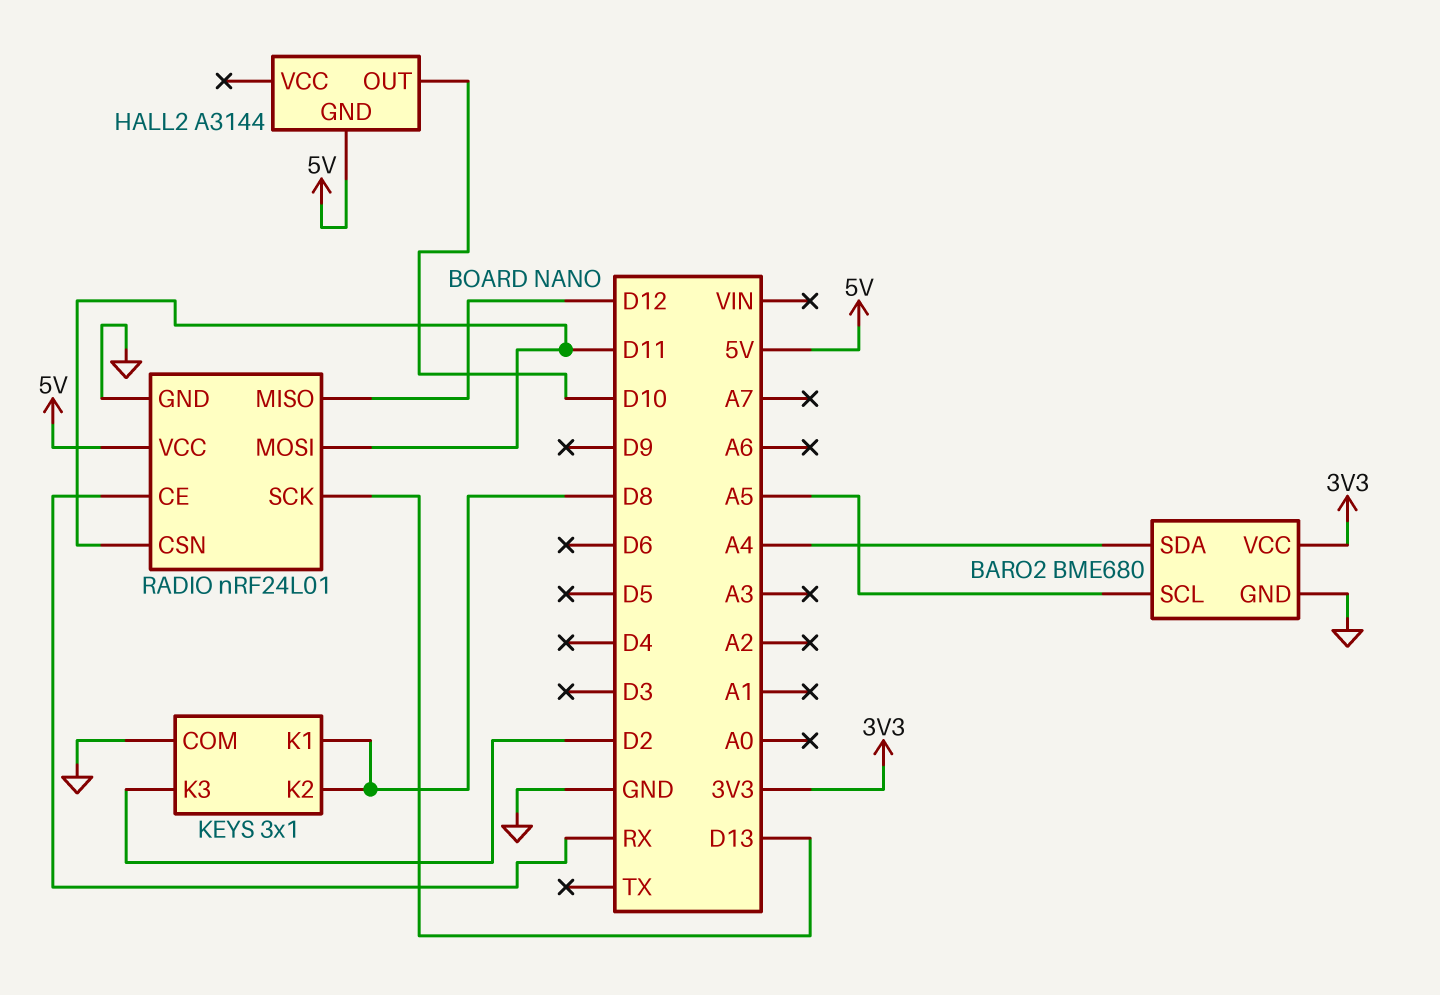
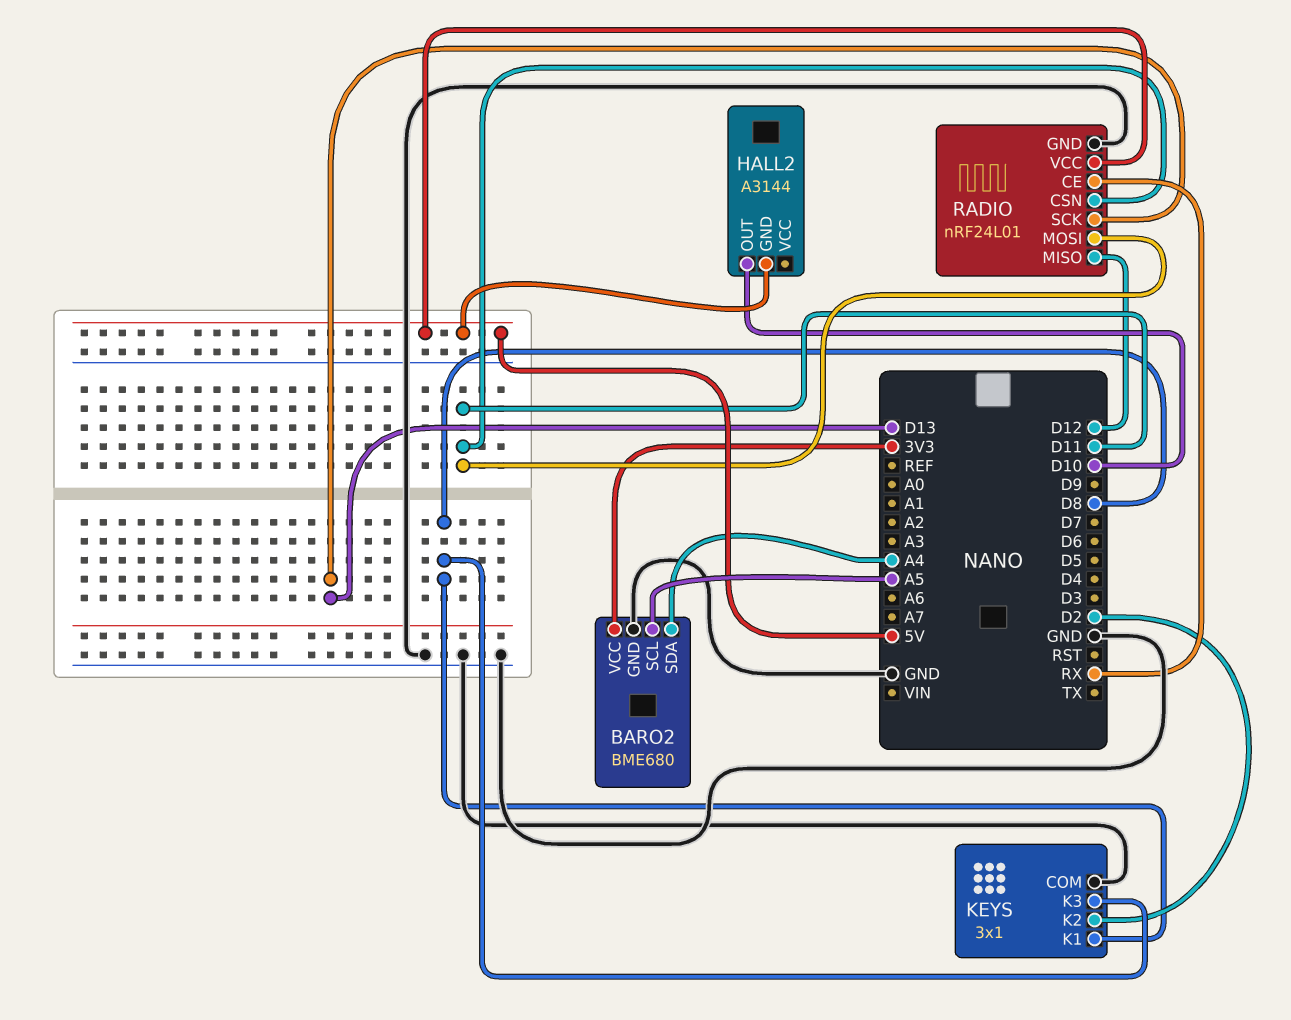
KEYS pin K2: D8 -> D2
KEYS pin K3: D2 -> D8

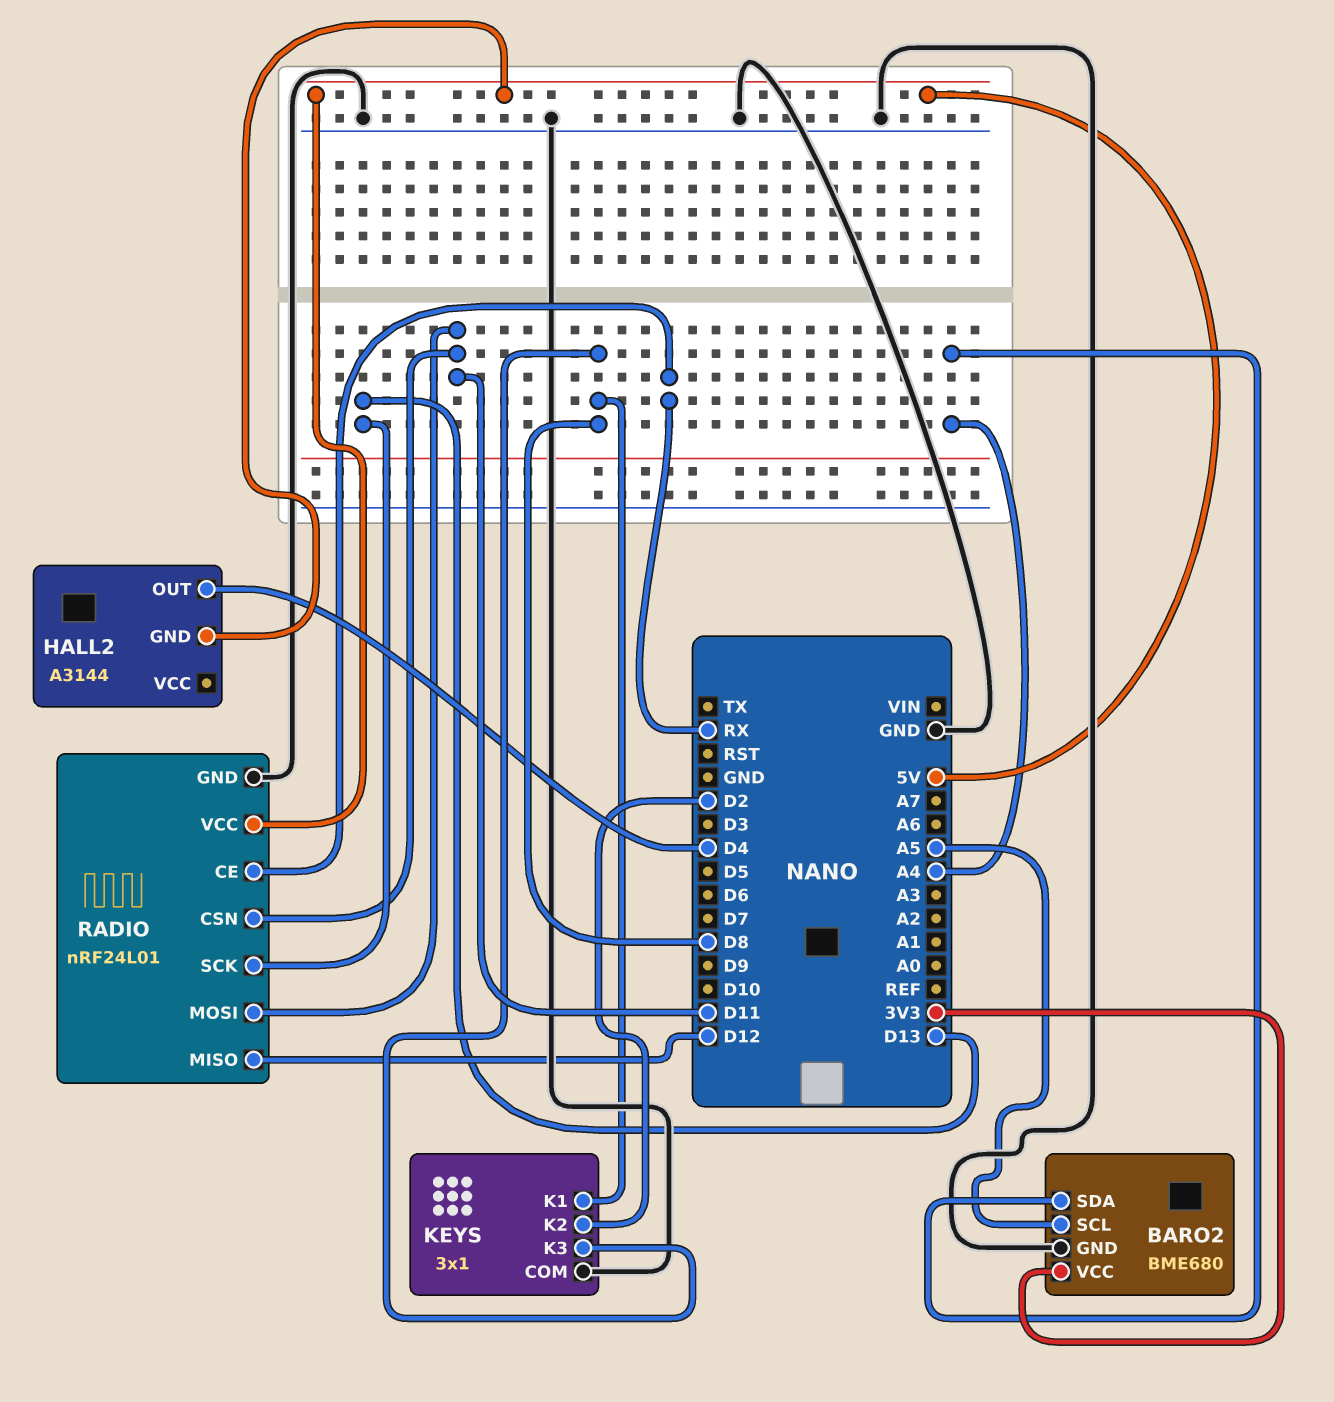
HALL2 pin OUT: D10 -> D4

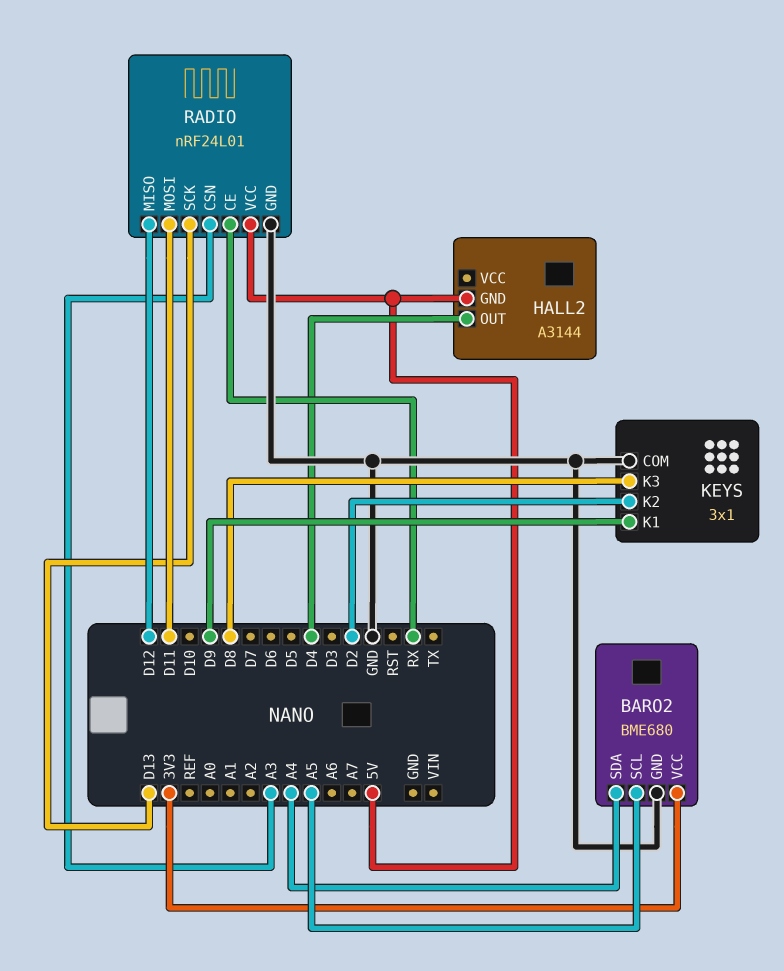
KEYS pin K1: D8 -> D9
RADIO pin CSN: D11 -> A3

